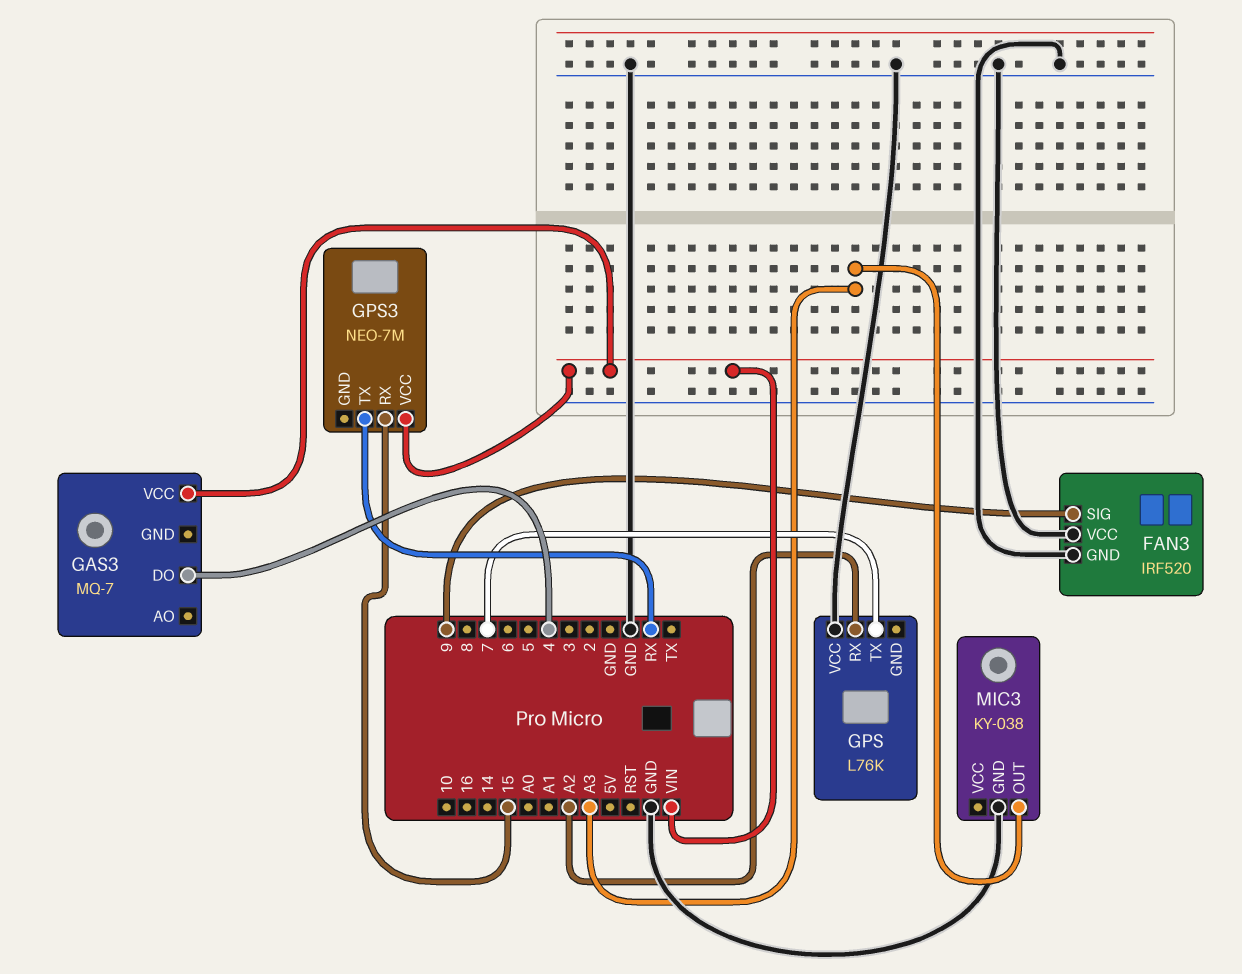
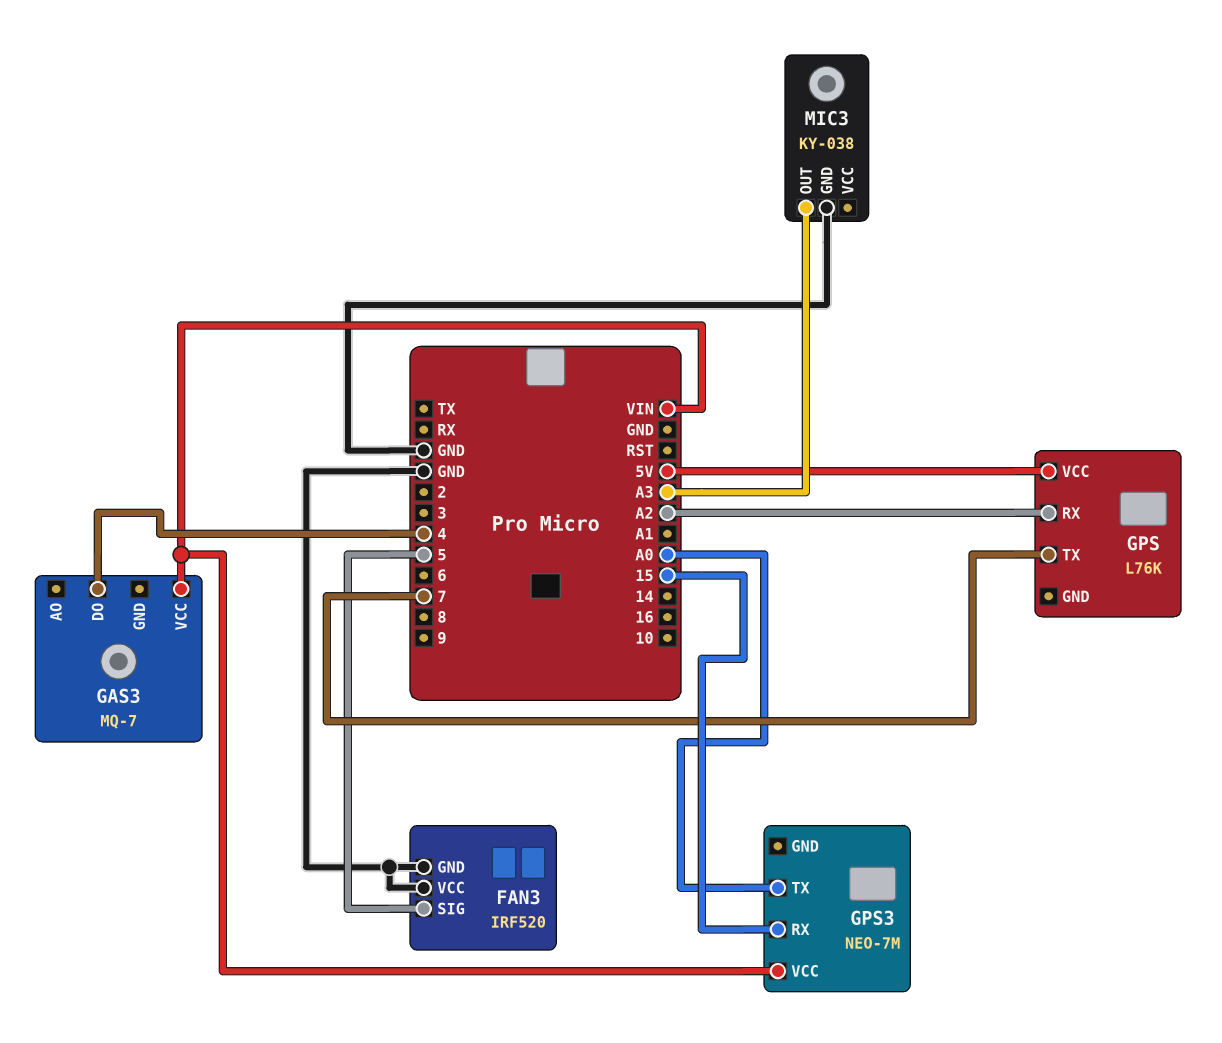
FAN3 pin SIG: 9 -> 5
GPS pin VCC: GND -> 5V
GPS3 pin TX: RX -> A0

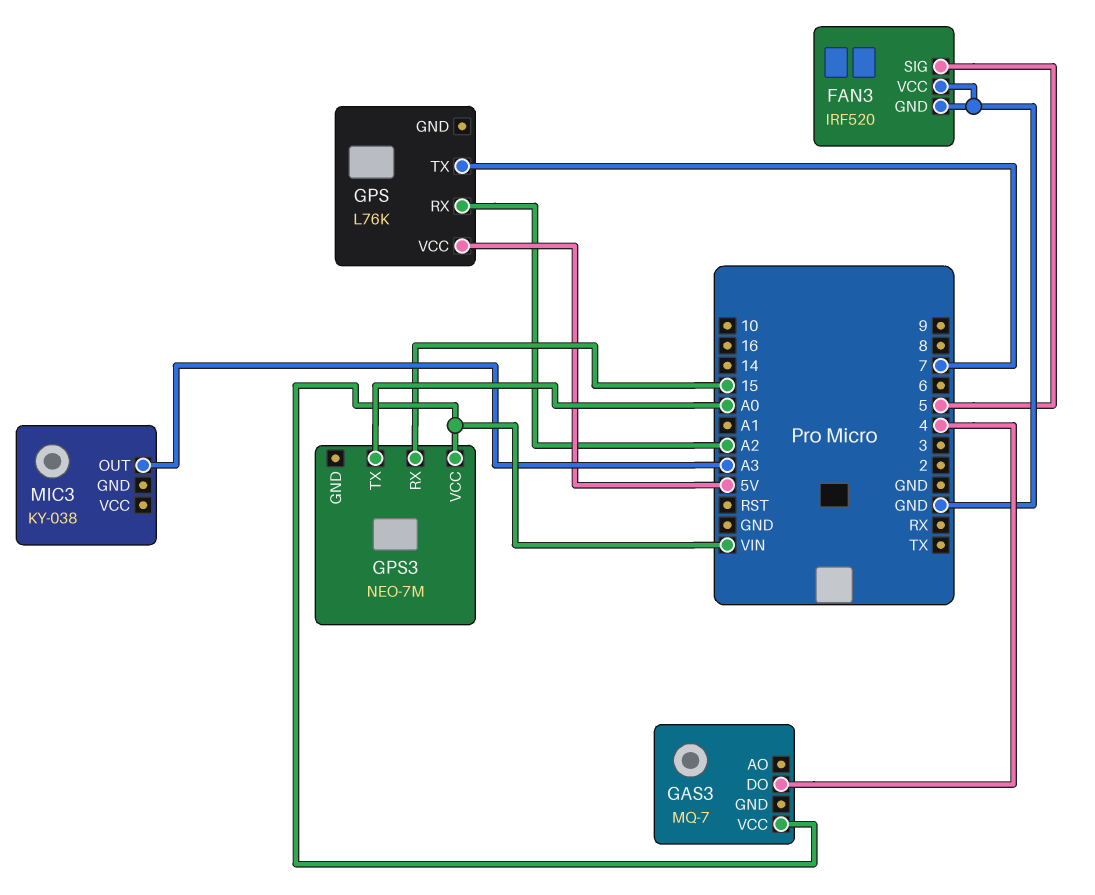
MIC3 pin GND: GND -> none

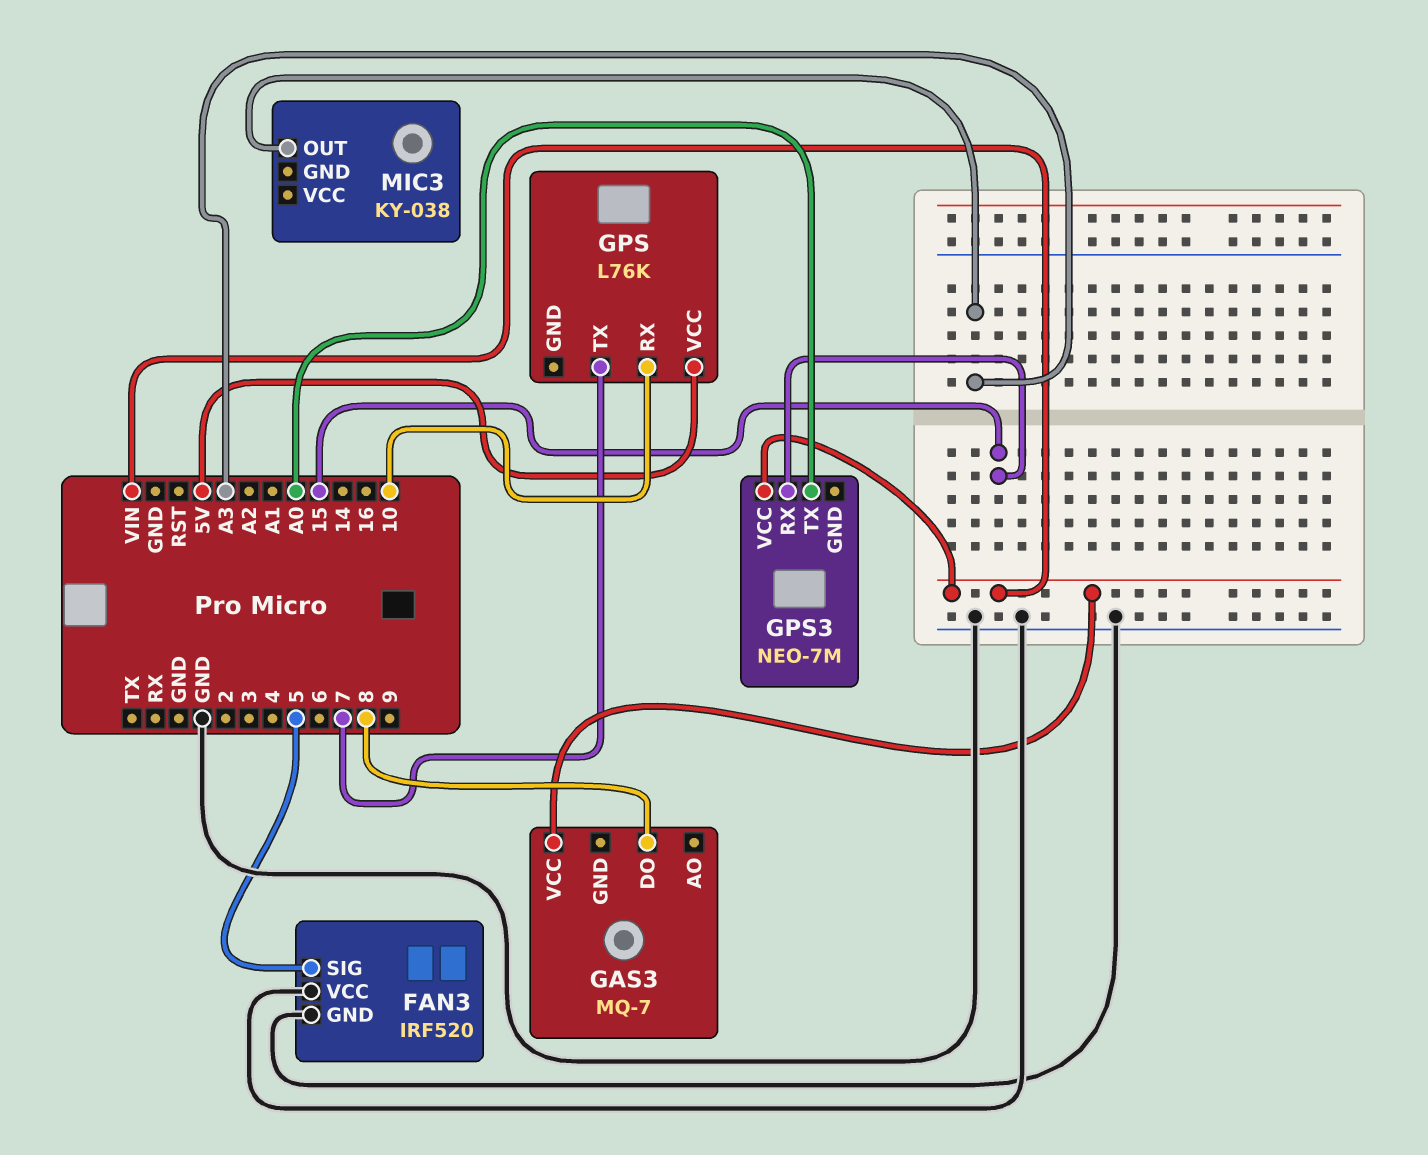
GAS3 pin DO: 4 -> 8
GPS pin RX: A2 -> 10

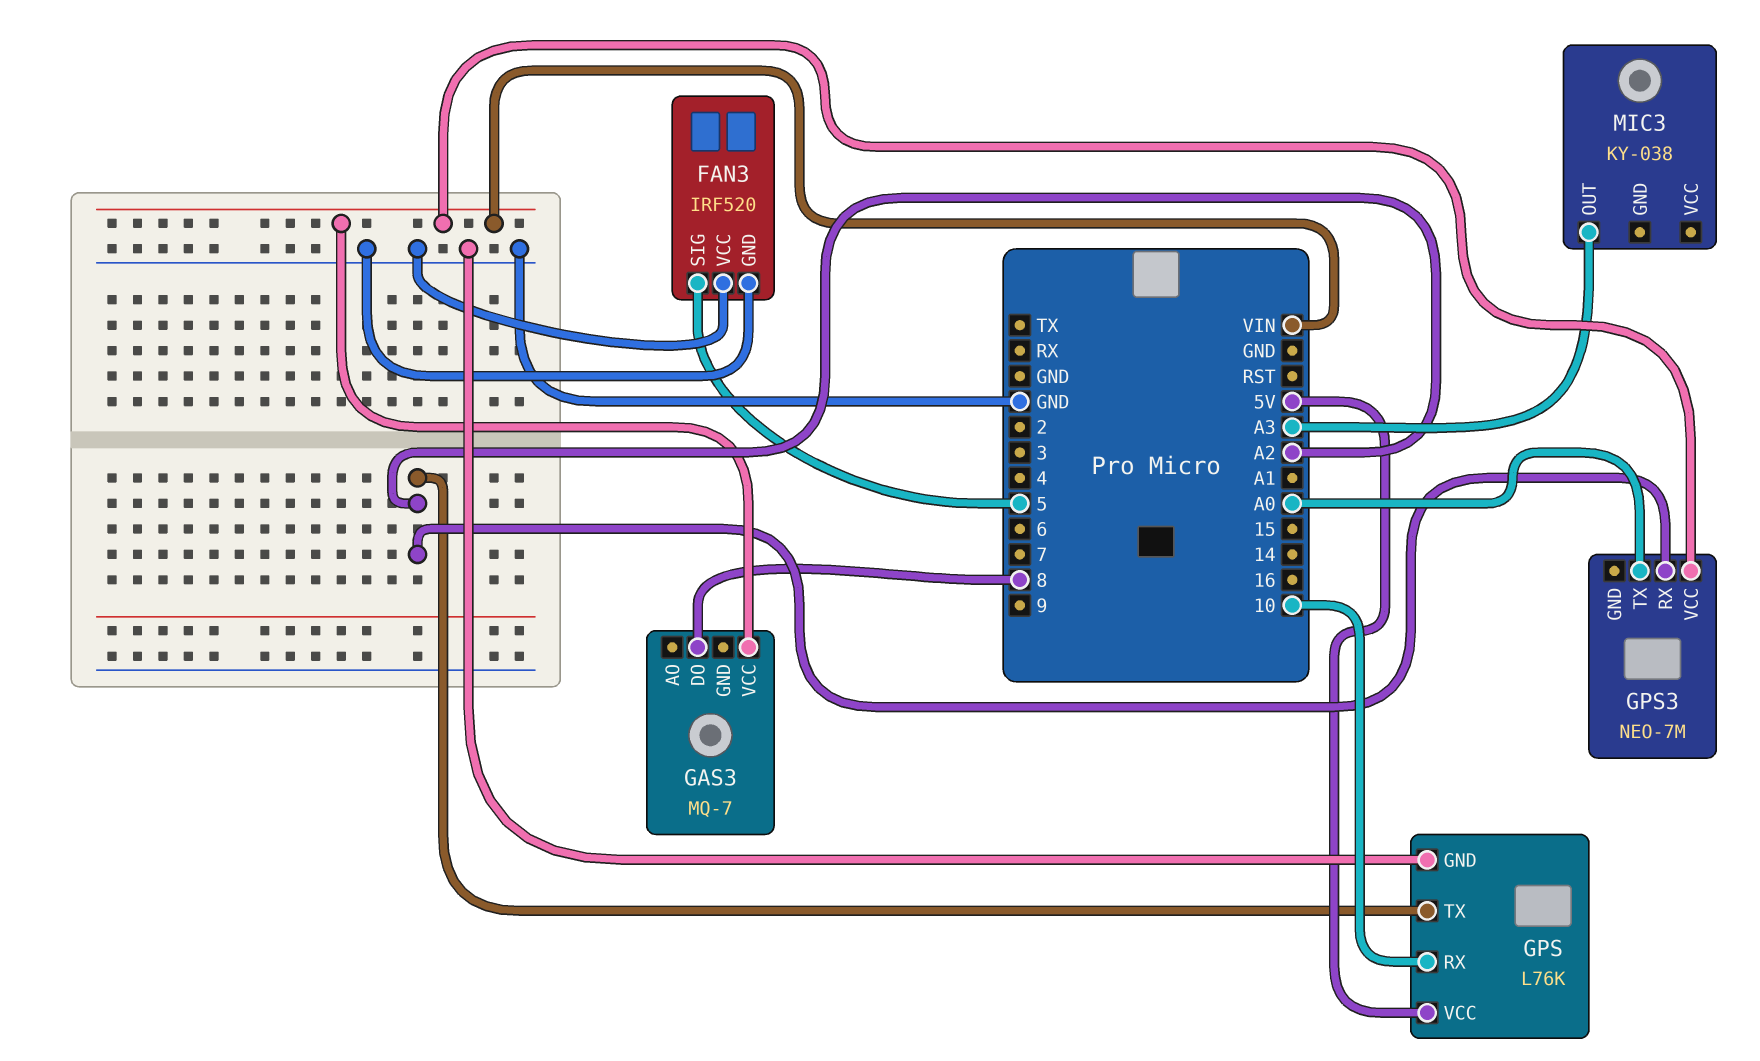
GPS pin GND: none -> GND
GPS pin TX: 7 -> A2
GPS3 pin RX: 15 -> A2

